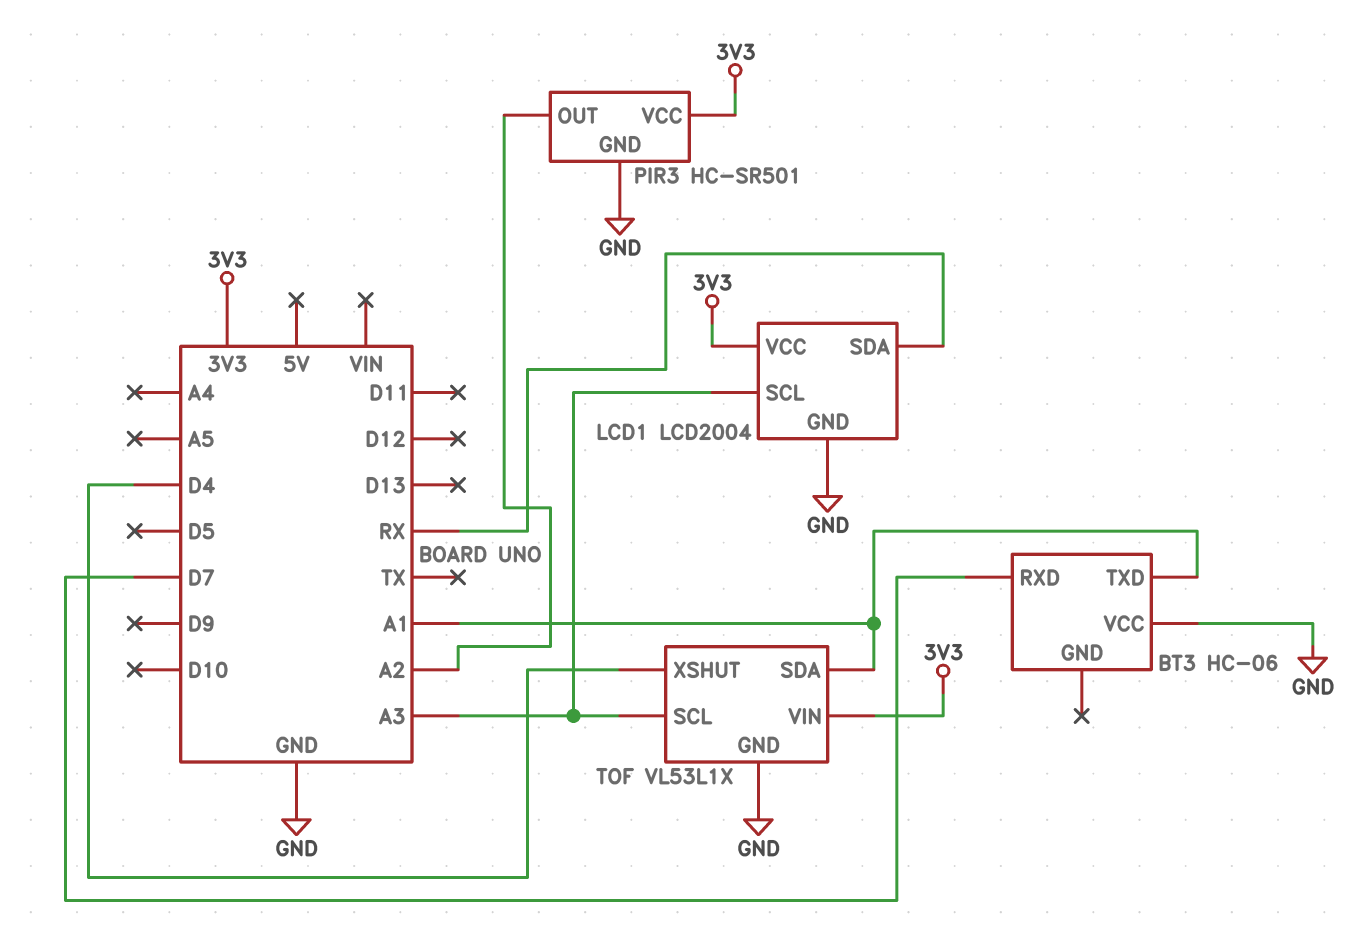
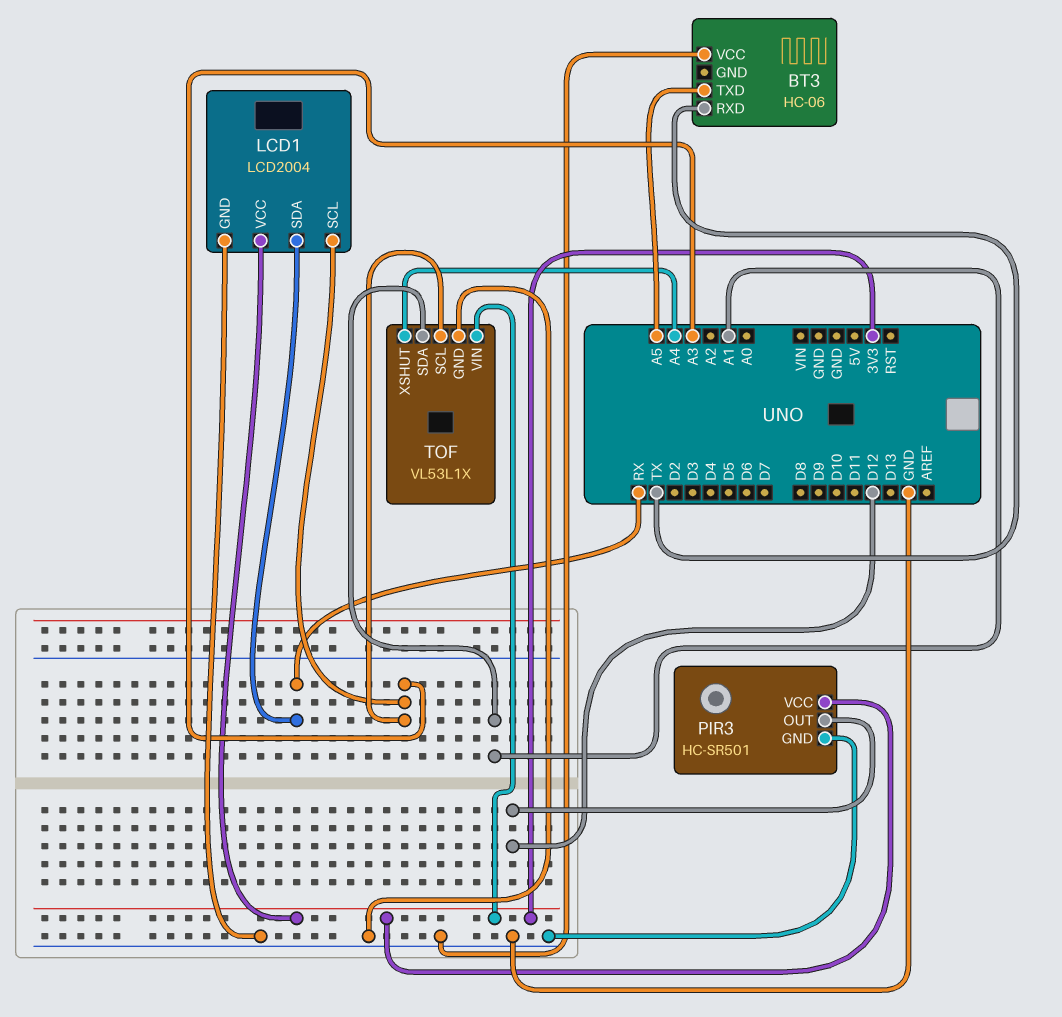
BT3 pin RXD: D7 -> TX
BT3 pin TXD: A1 -> A5
PIR3 pin OUT: A2 -> D12
TOF pin XSHUT: D4 -> A4

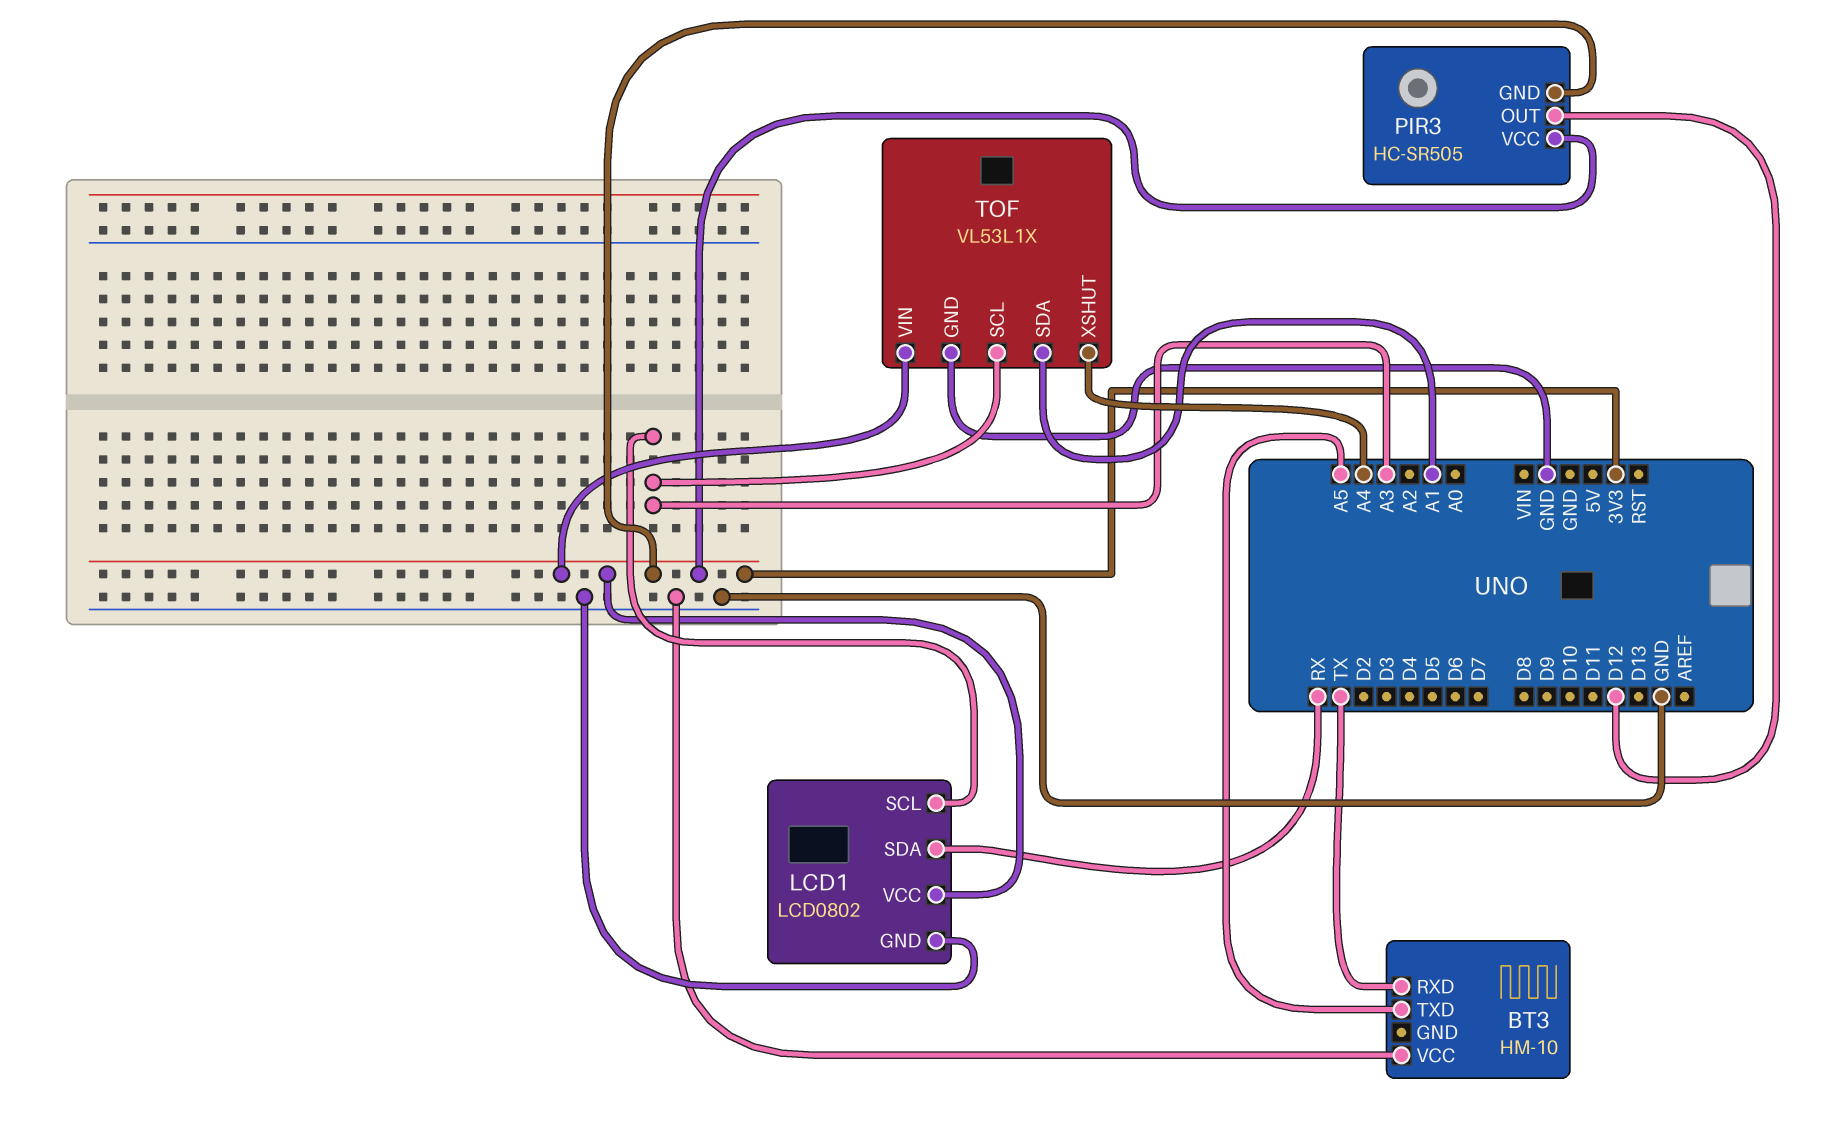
BT3: HC-06 -> HM-10
LCD1: LCD2004 -> LCD0802
PIR3: HC-SR501 -> HC-SR505
PIR3 pin GND: GND -> 3V3

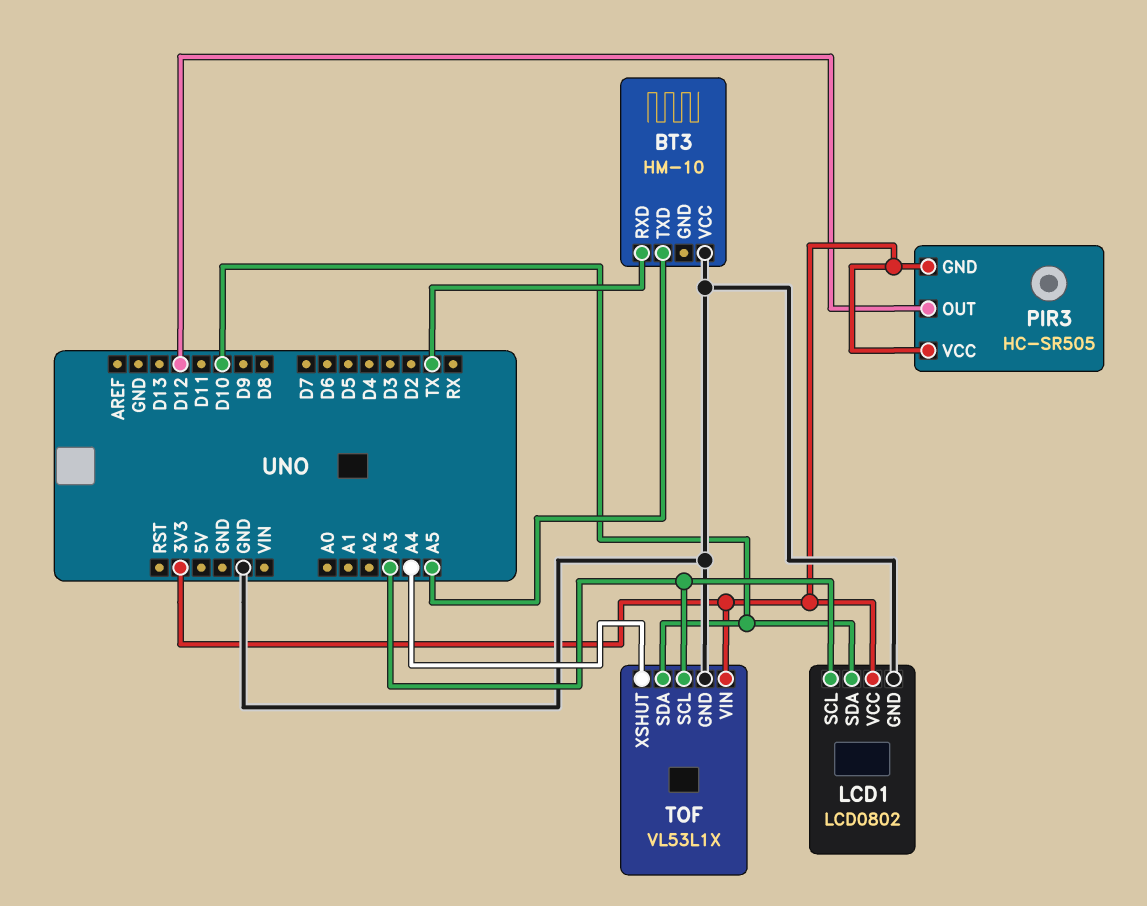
LCD1 pin SDA: RX -> D10
TOF pin SDA: A1 -> D10

